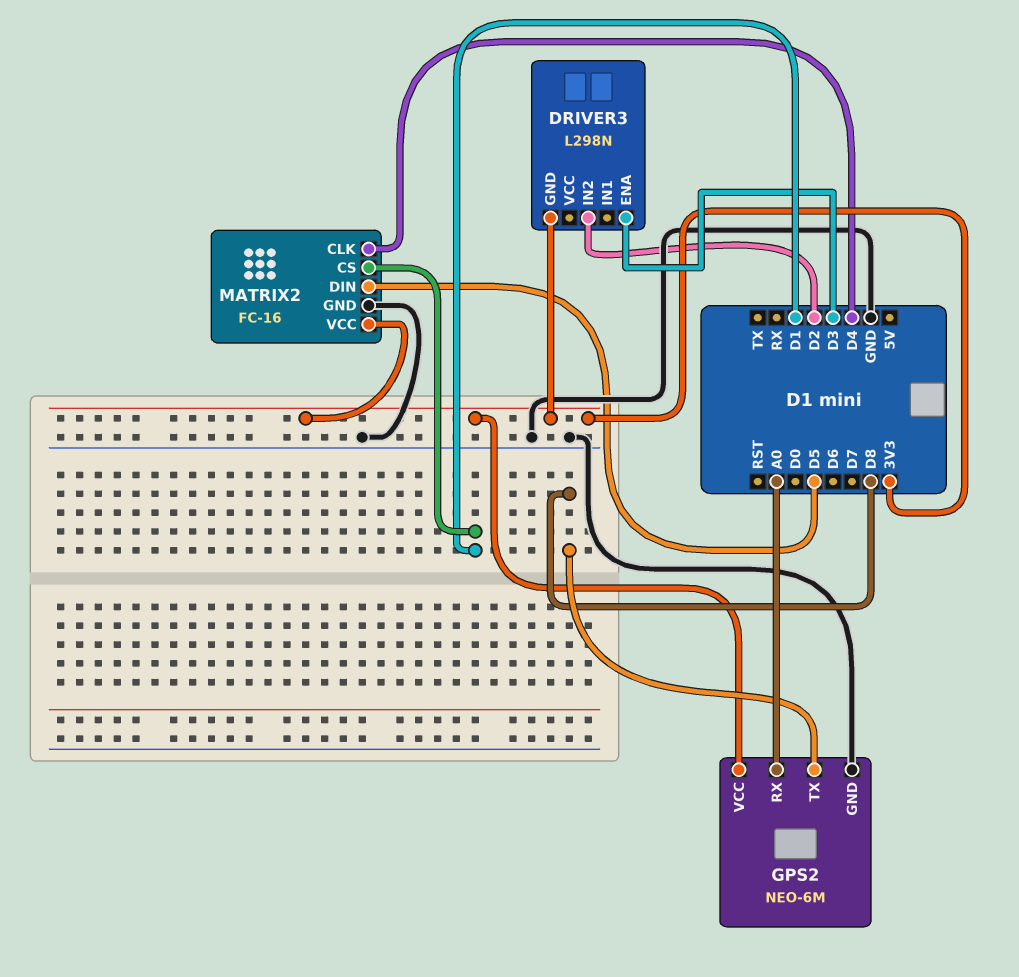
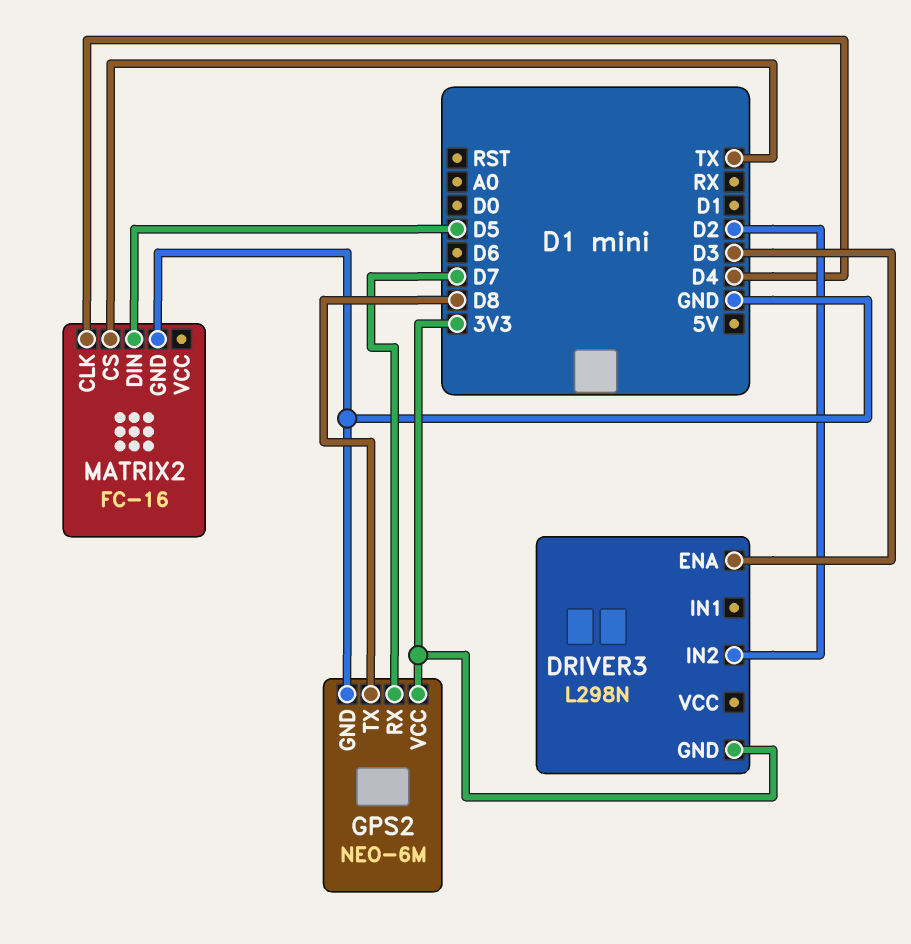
GPS2 pin RX: A0 -> D7
MATRIX2 pin CS: D1 -> TX
MATRIX2 pin VCC: 3V3 -> none

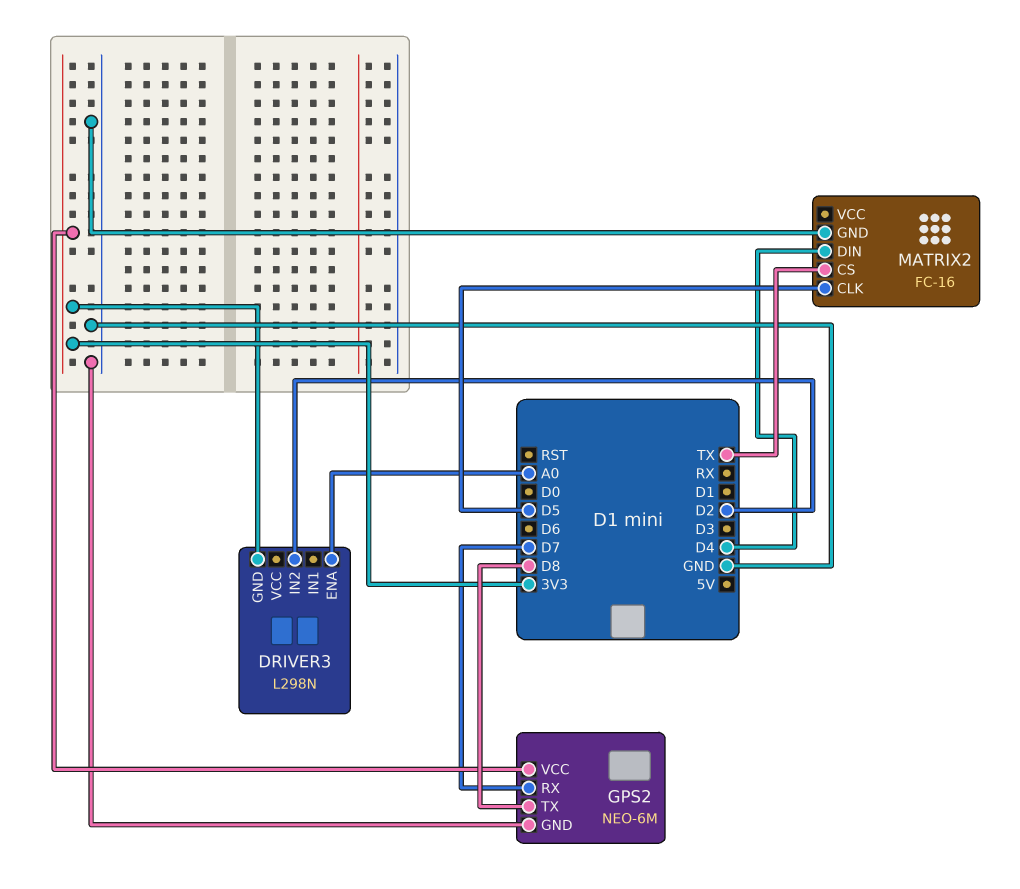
DRIVER3 pin ENA: D3 -> A0
MATRIX2 pin CLK: D4 -> D5
MATRIX2 pin DIN: D5 -> D4

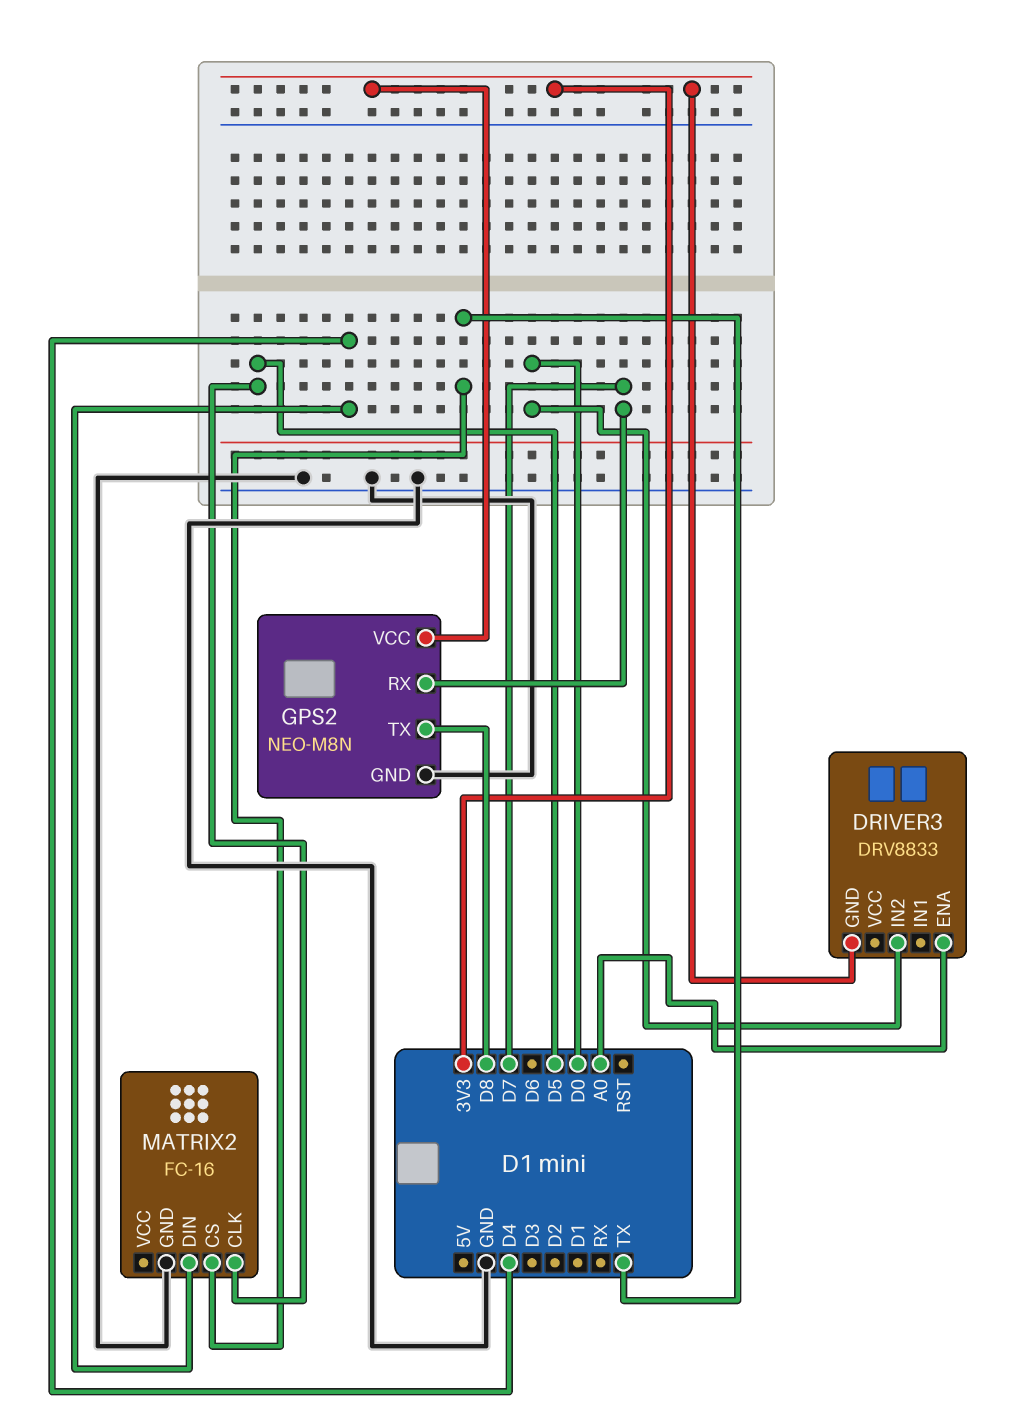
DRIVER3: L298N -> DRV8833
DRIVER3 pin IN2: D2 -> D0
GPS2: NEO-6M -> NEO-M8N

